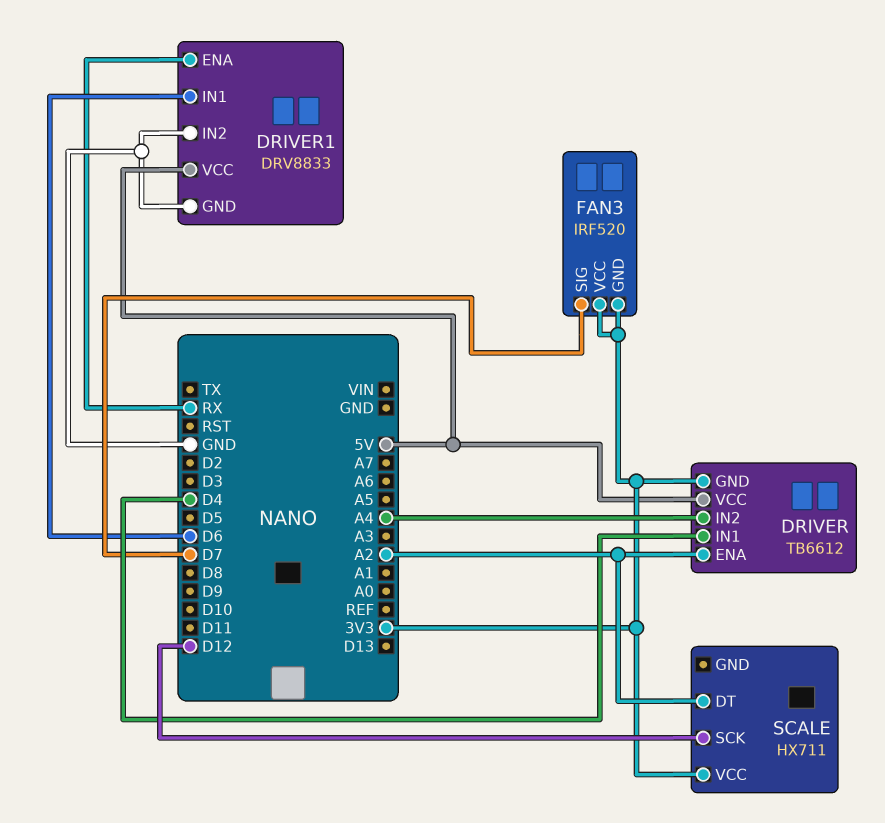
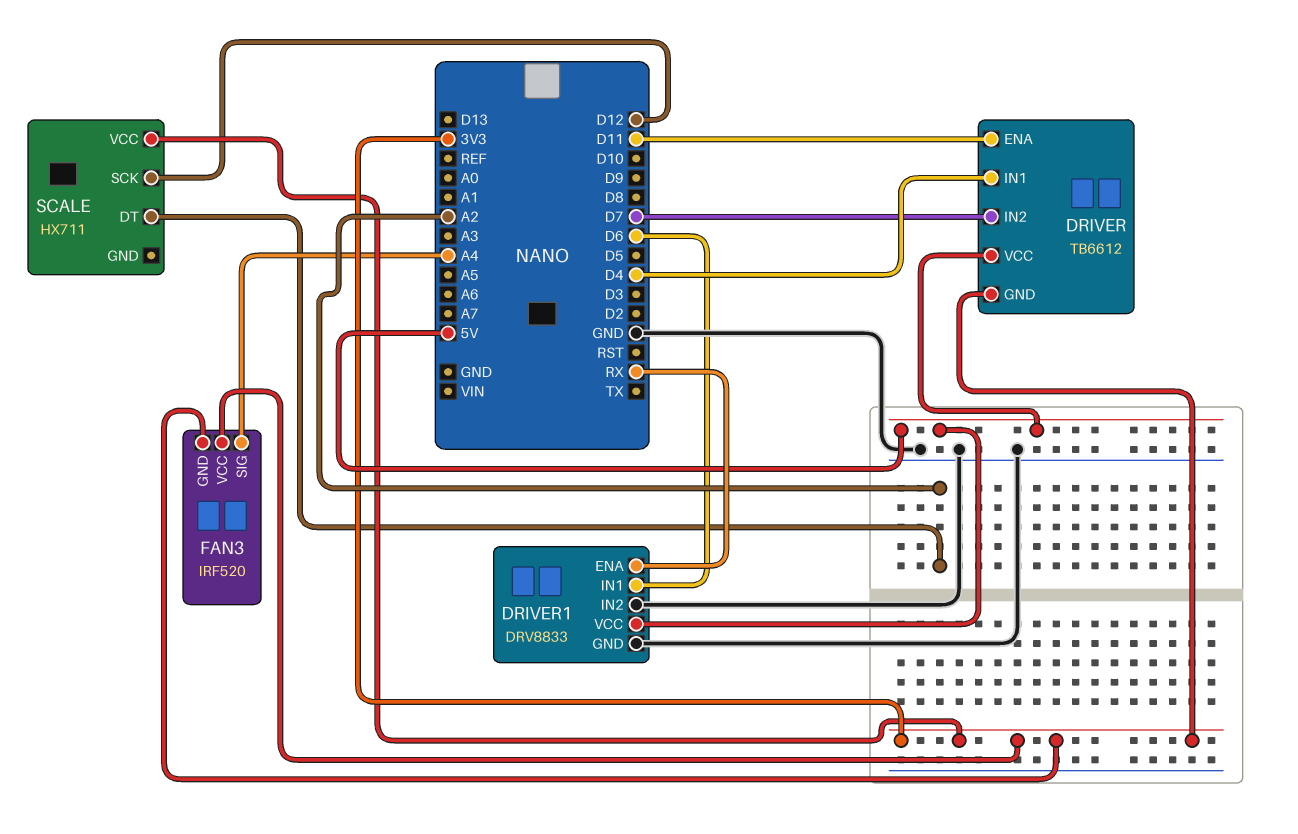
DRIVER pin ENA: A2 -> D11
DRIVER pin IN2: A4 -> D7
FAN3 pin SIG: D7 -> A4

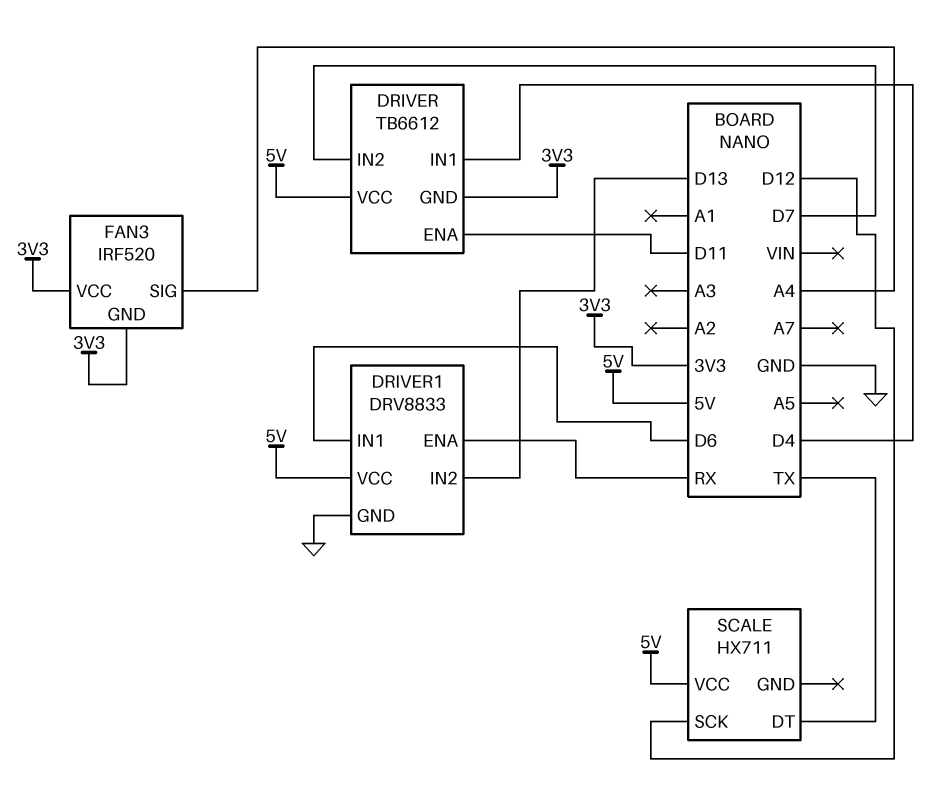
DRIVER1 pin IN2: GND -> D13
SCALE pin DT: A2 -> TX
SCALE pin VCC: 3V3 -> 5V

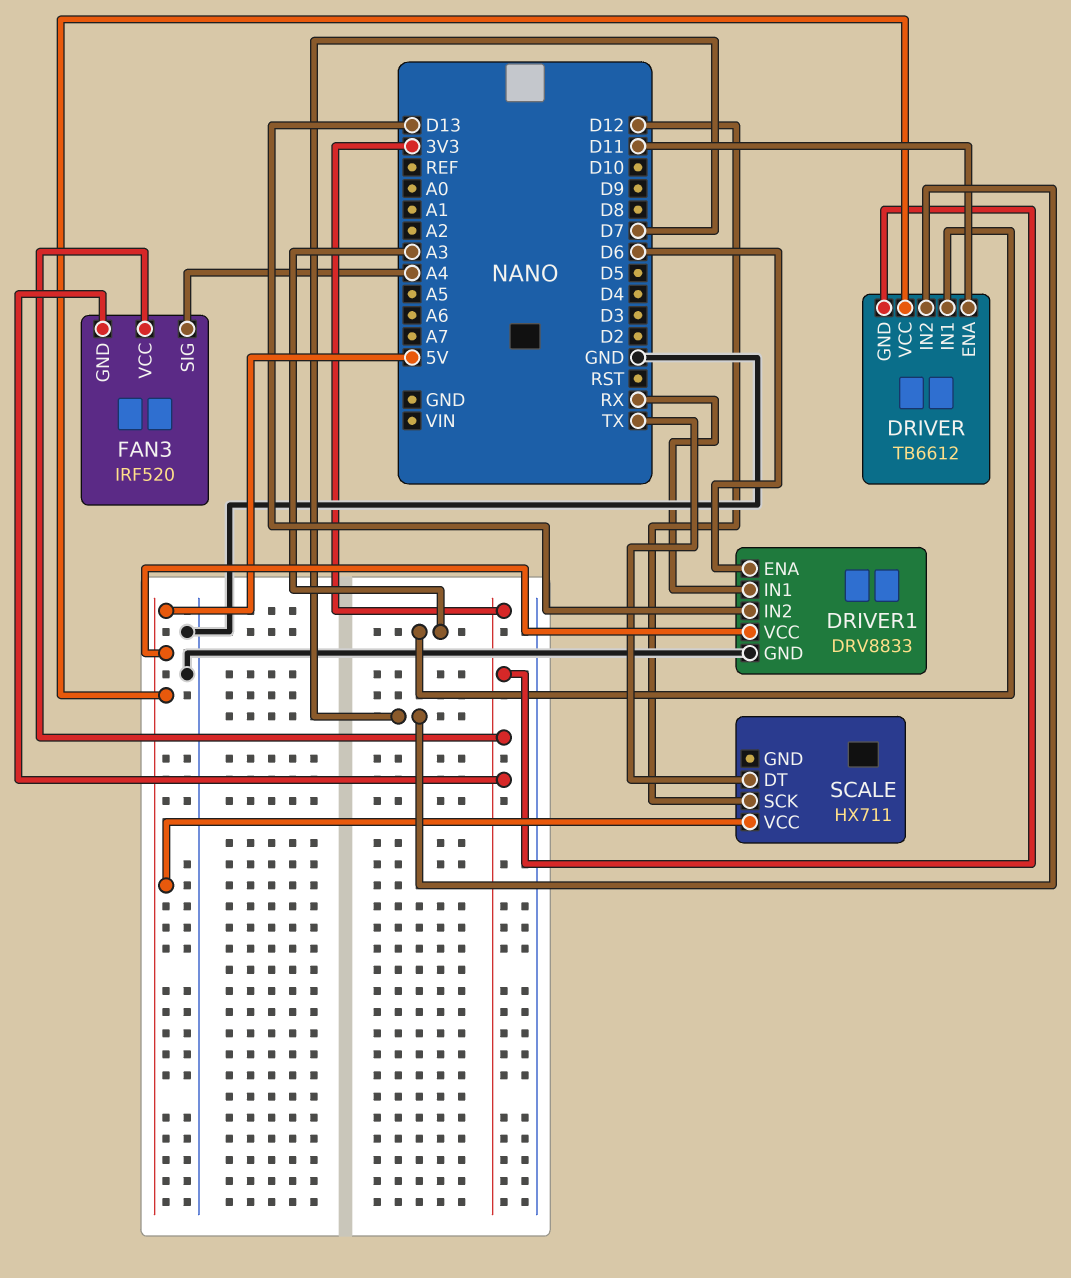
DRIVER pin IN1: D4 -> A3
DRIVER1 pin ENA: RX -> D6
DRIVER1 pin IN1: D6 -> RX

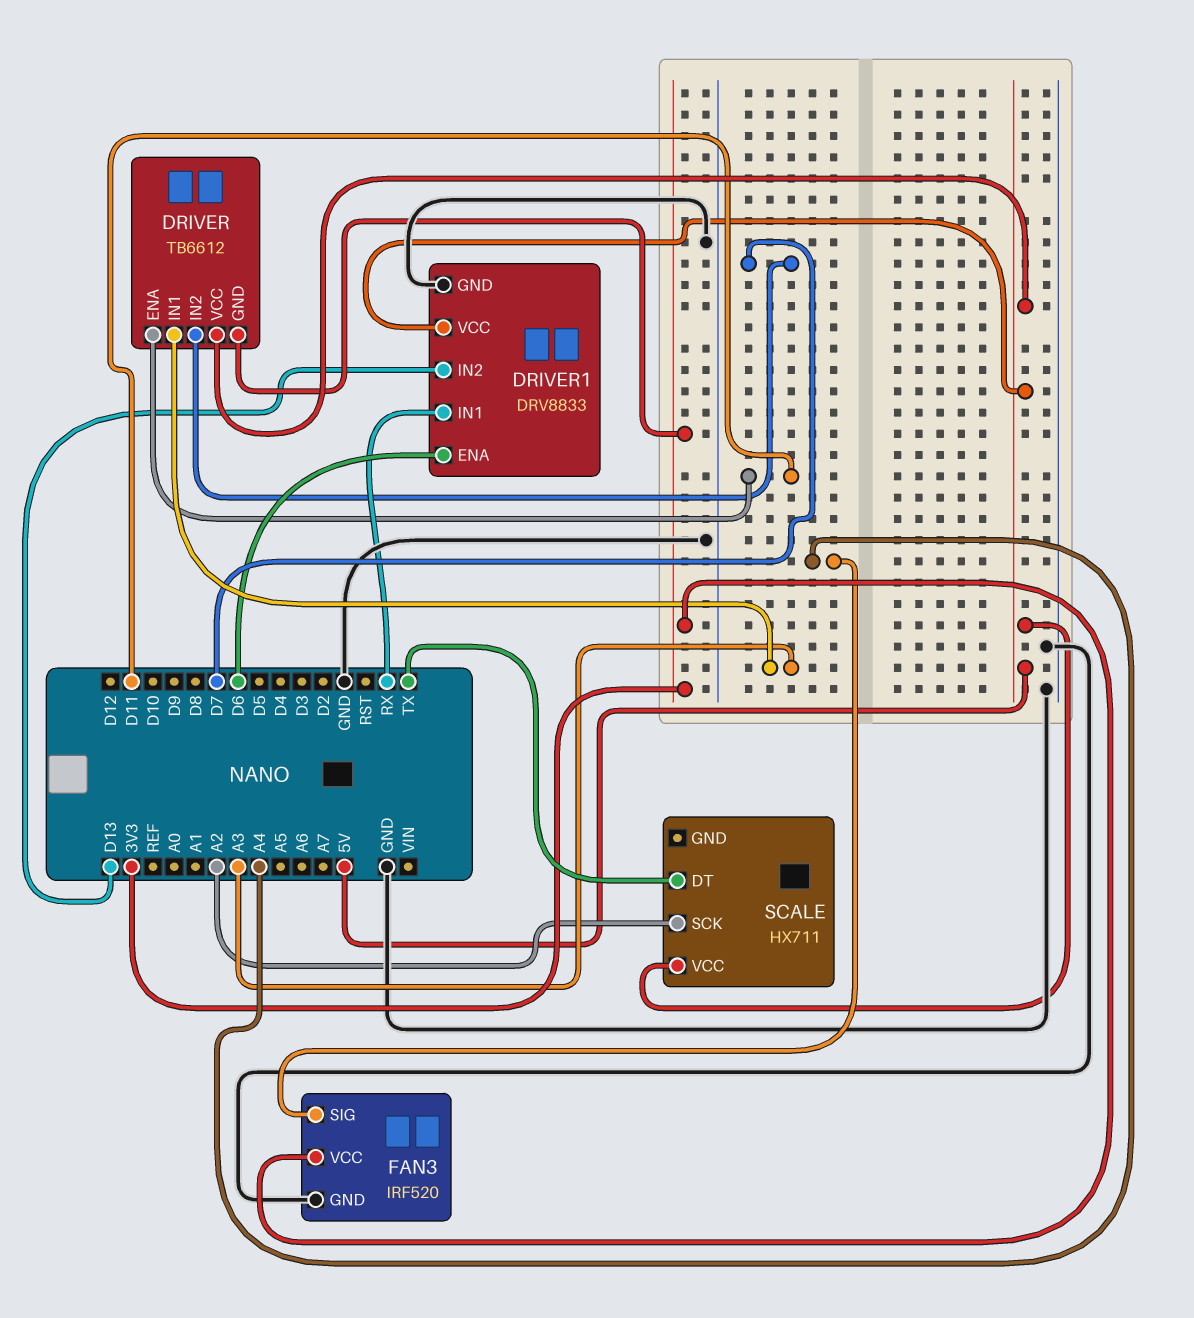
FAN3 pin GND: 3V3 -> GND
SCALE pin SCK: D12 -> A2

